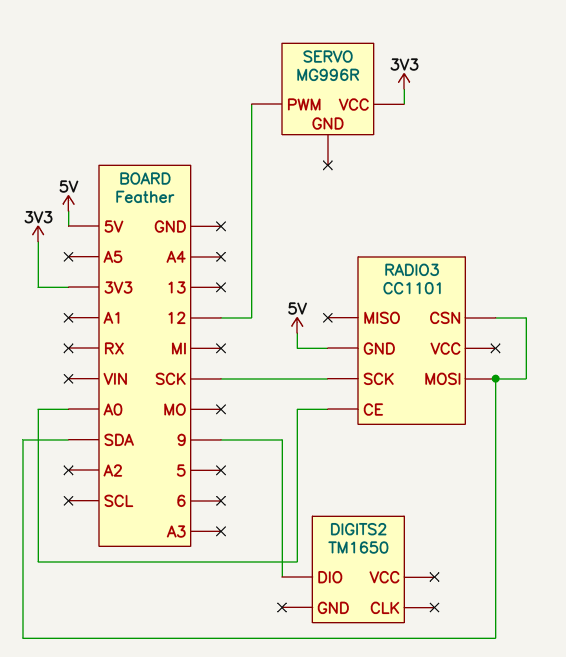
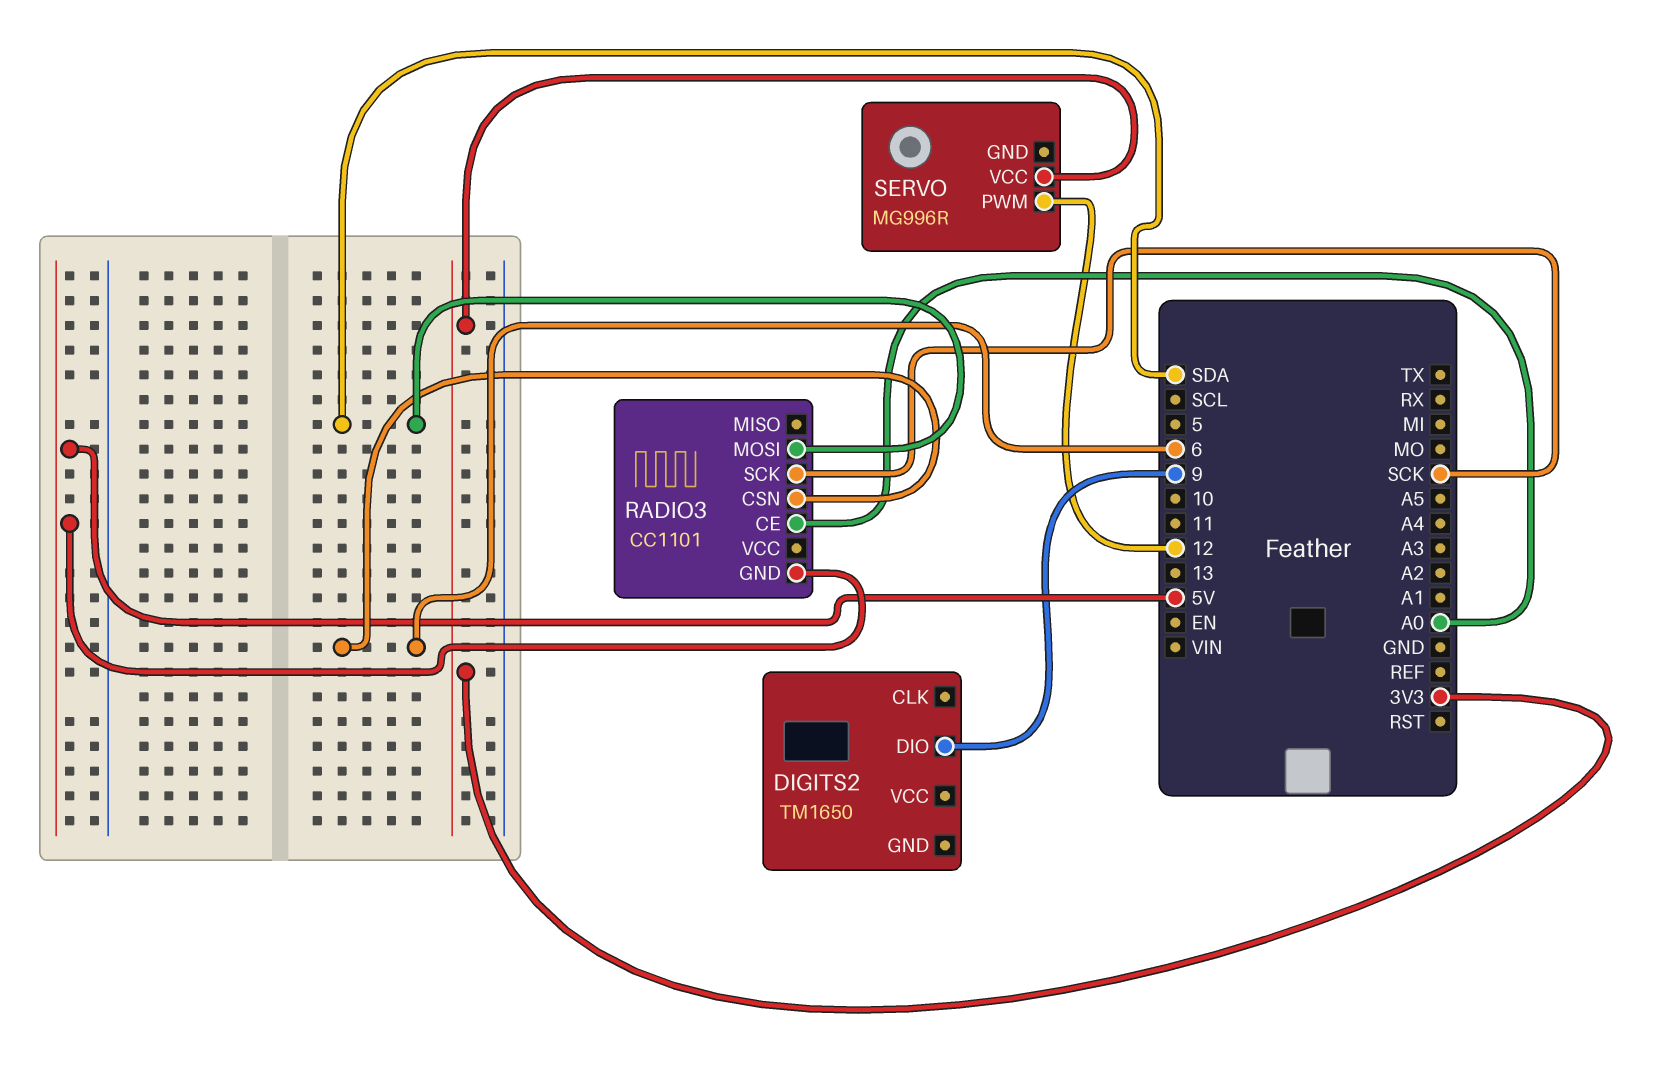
RADIO3 pin CSN: SDA -> 6

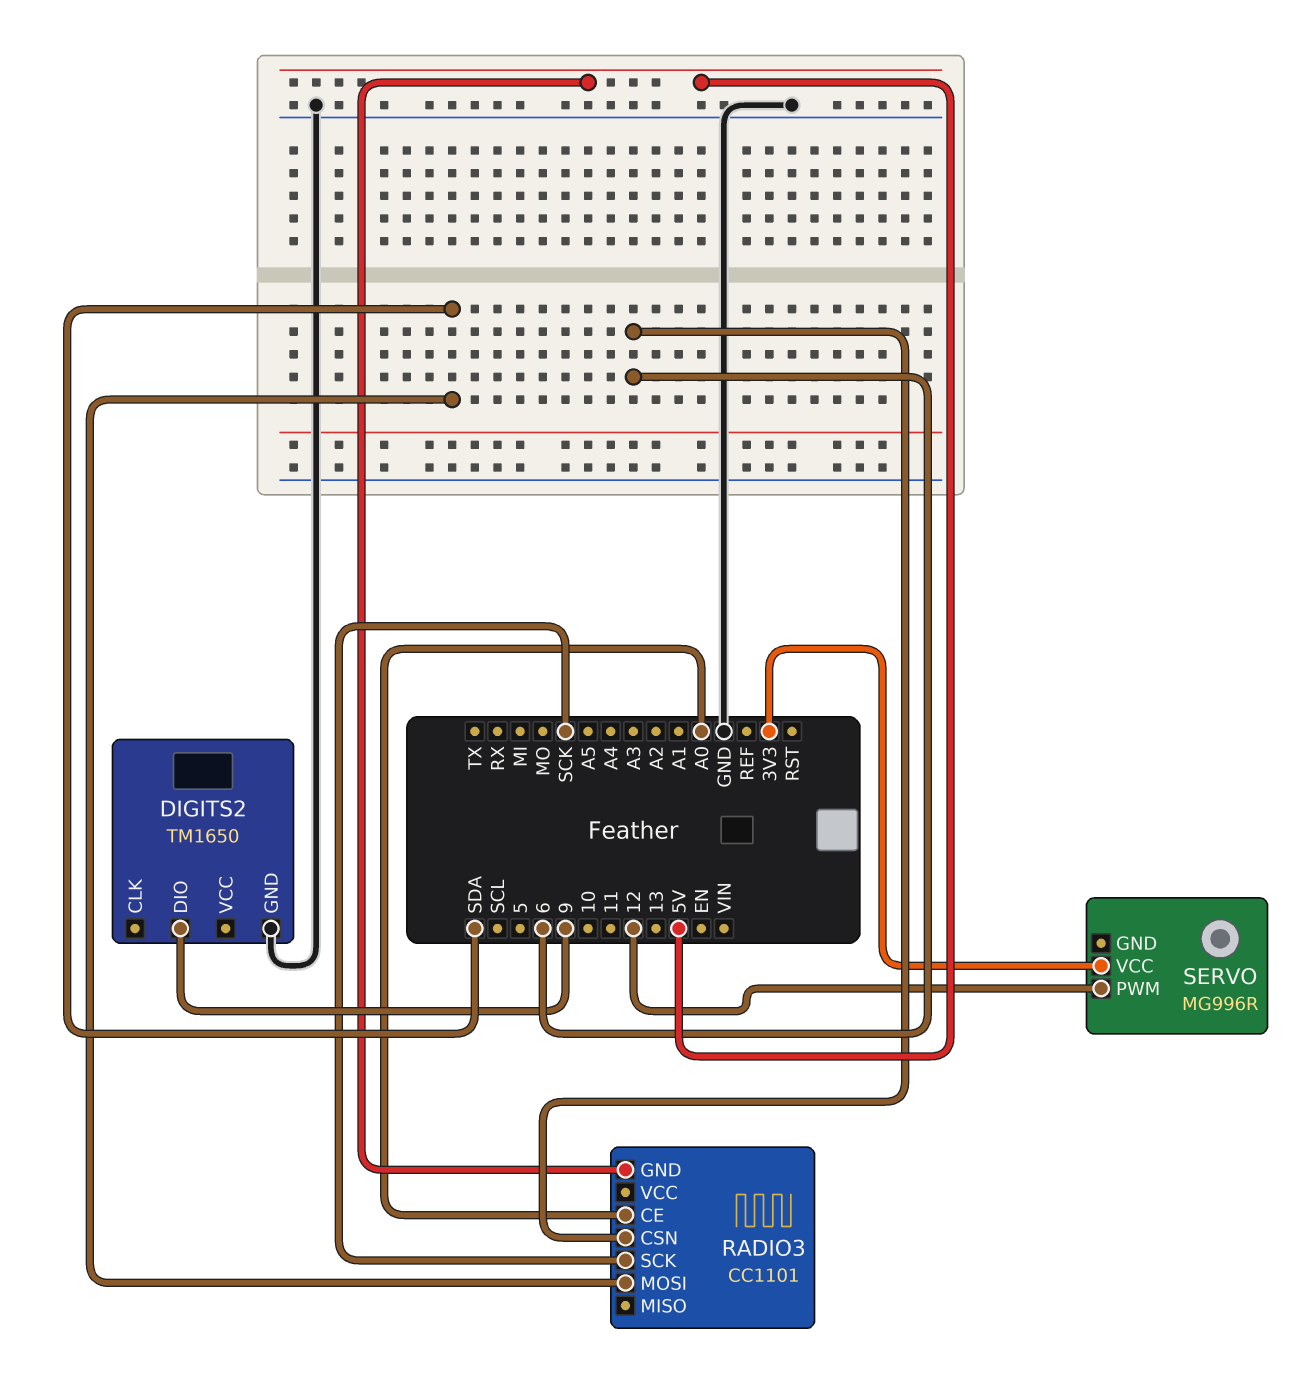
DIGITS2 pin GND: none -> GND

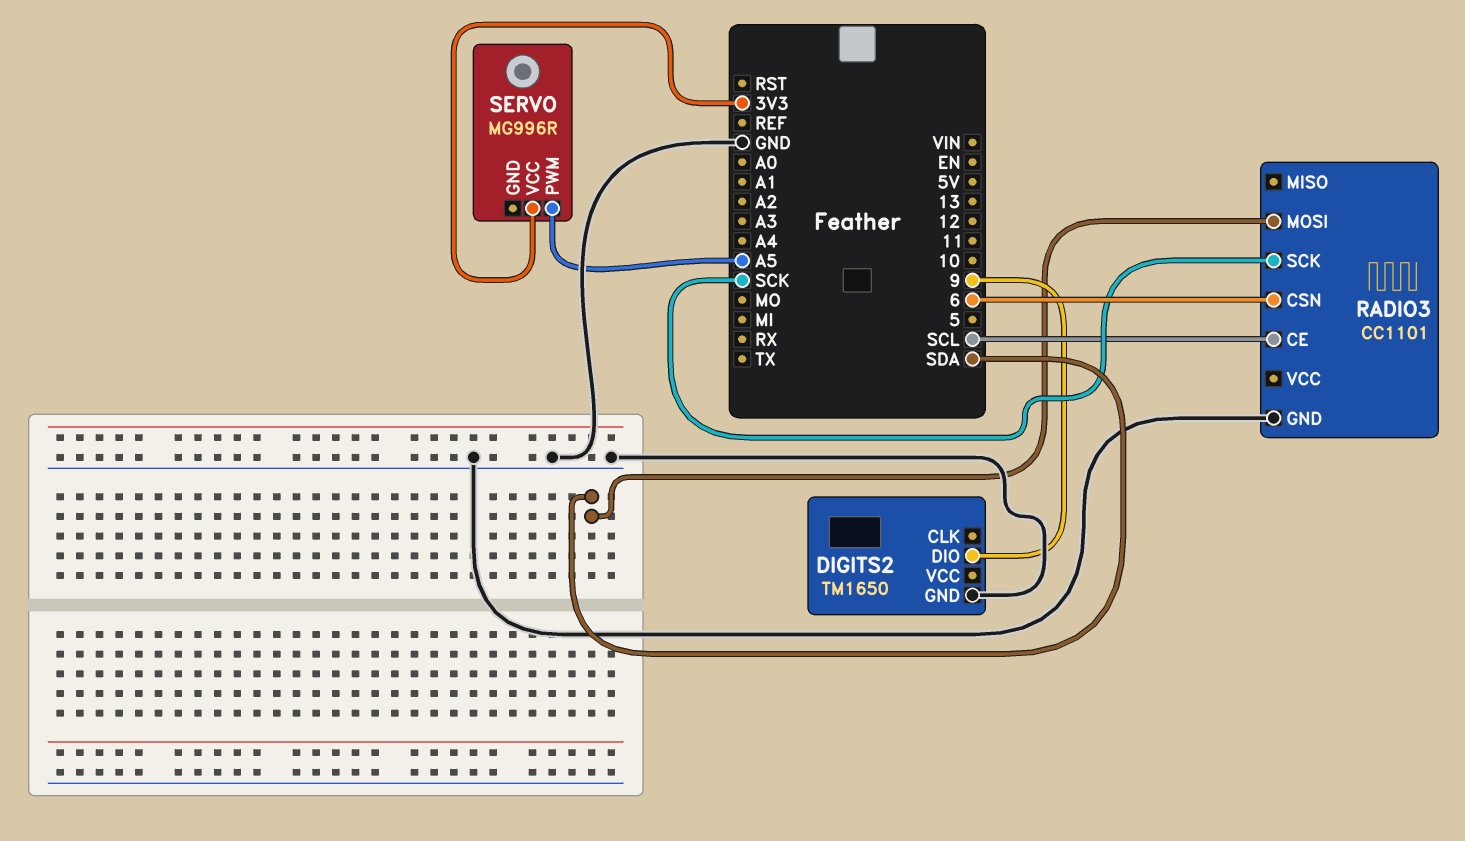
RADIO3 pin CE: A0 -> SCL
RADIO3 pin GND: 5V -> GND
SERVO pin PWM: 12 -> A5

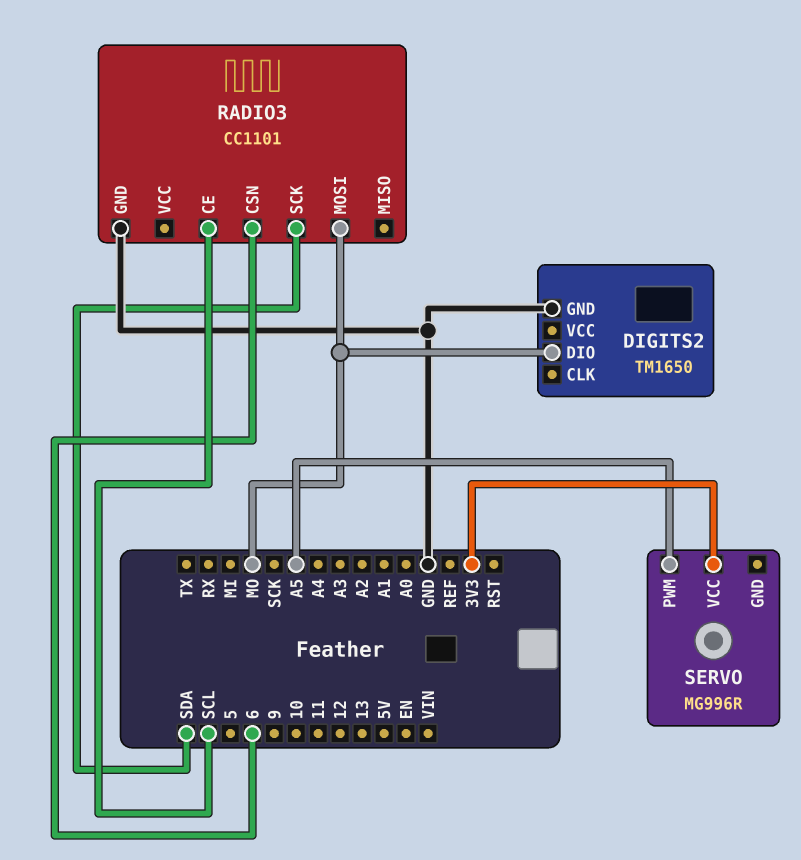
DIGITS2 pin DIO: 9 -> MO
RADIO3 pin MOSI: SDA -> MO
RADIO3 pin SCK: SCK -> SDA

